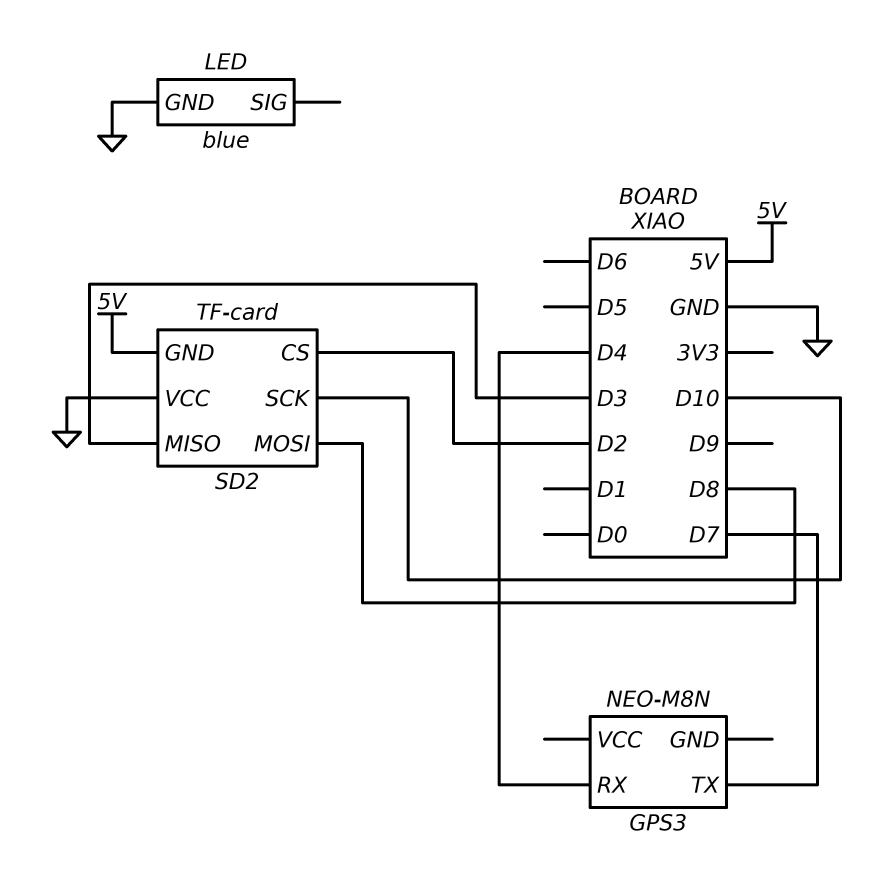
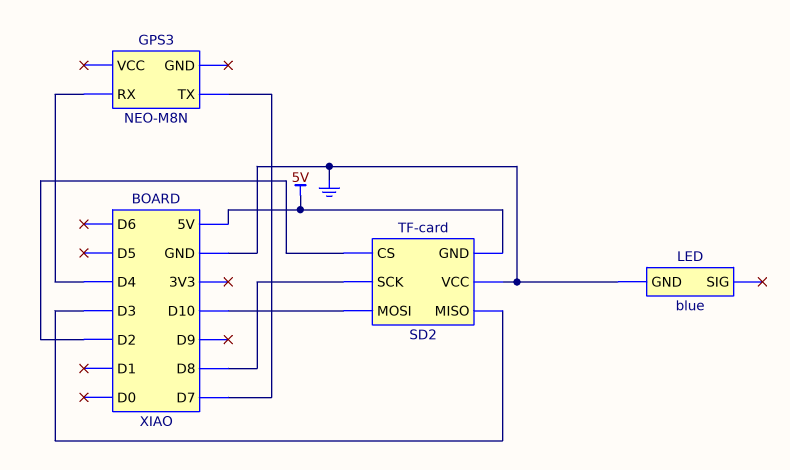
SD2 pin MOSI: D8 -> D10
SD2 pin SCK: D10 -> D8

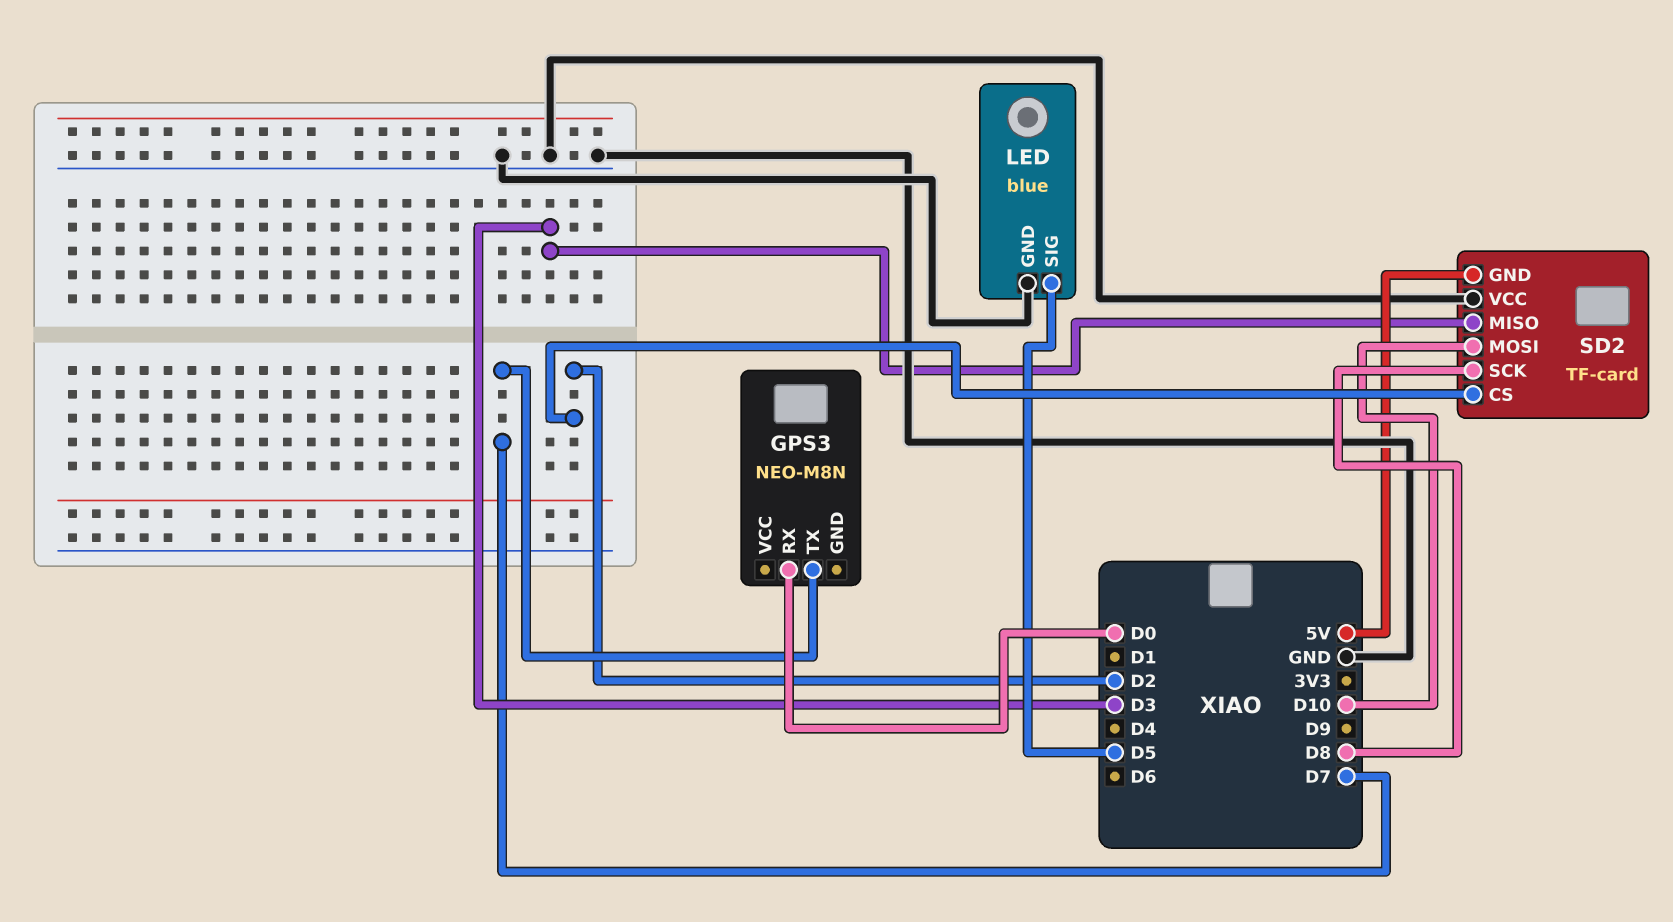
GPS3 pin RX: D4 -> D0
LED pin SIG: none -> D5

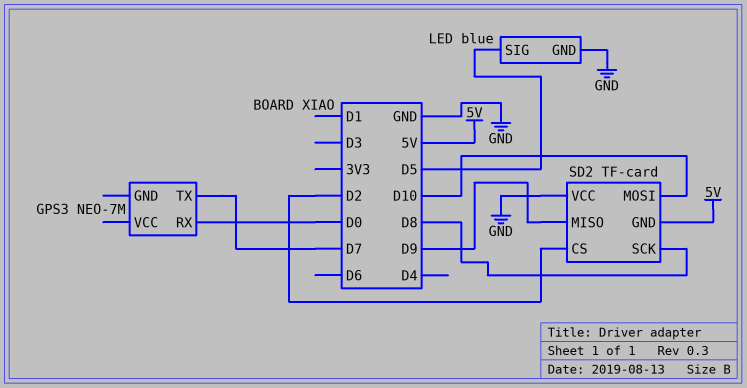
GPS3: NEO-M8N -> NEO-7M
SD2 pin MISO: D3 -> D9

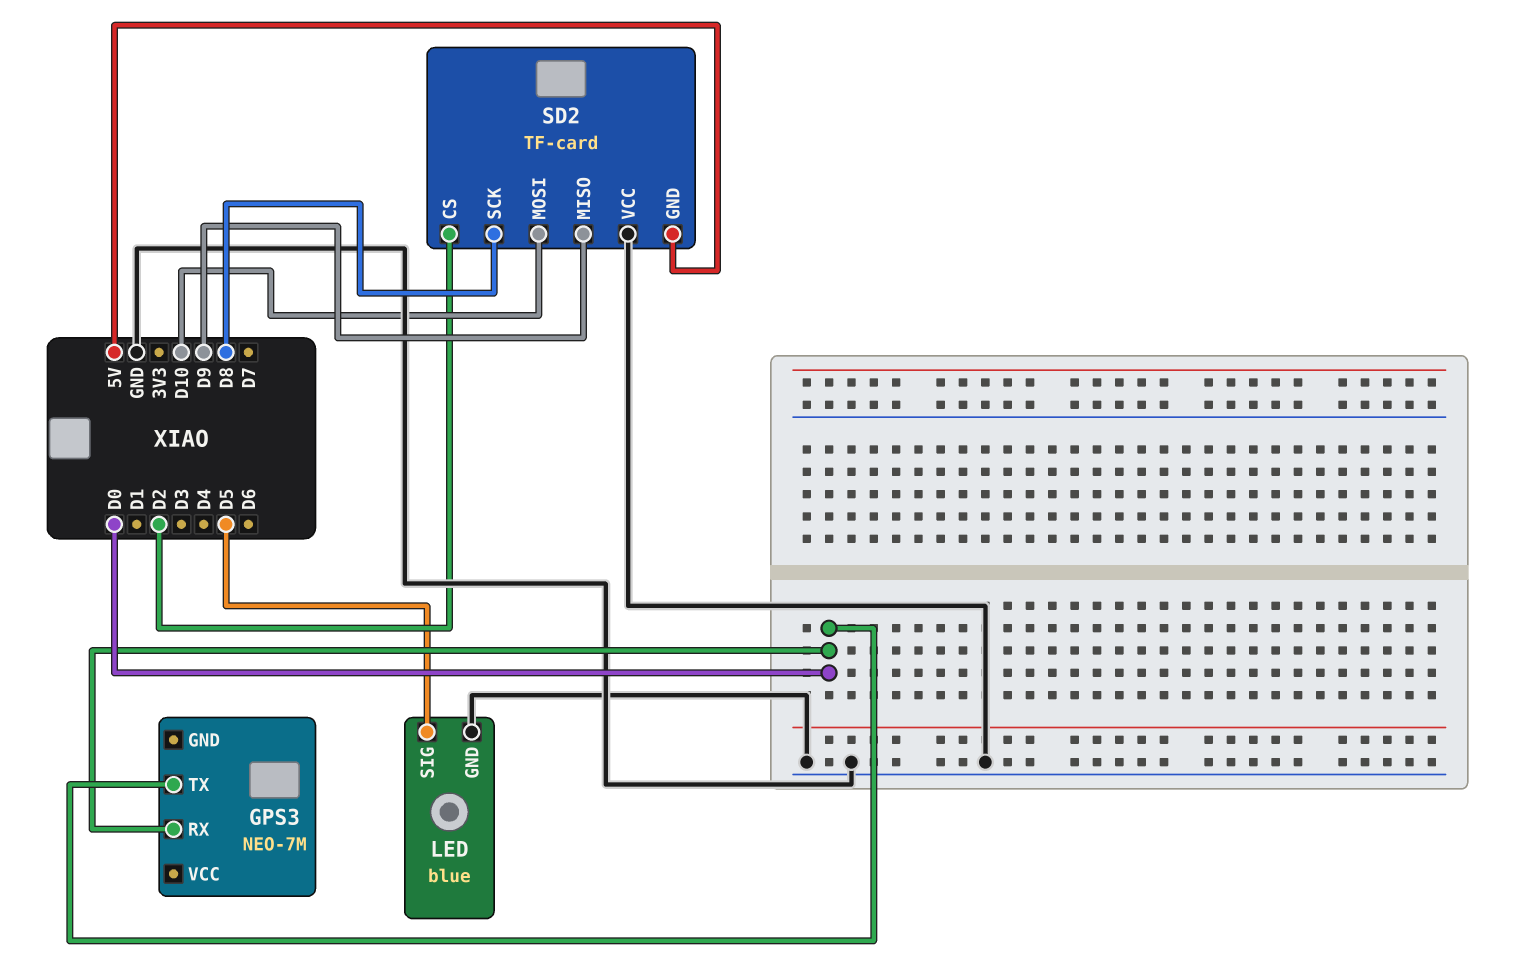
GPS3 pin TX: D7 -> D0

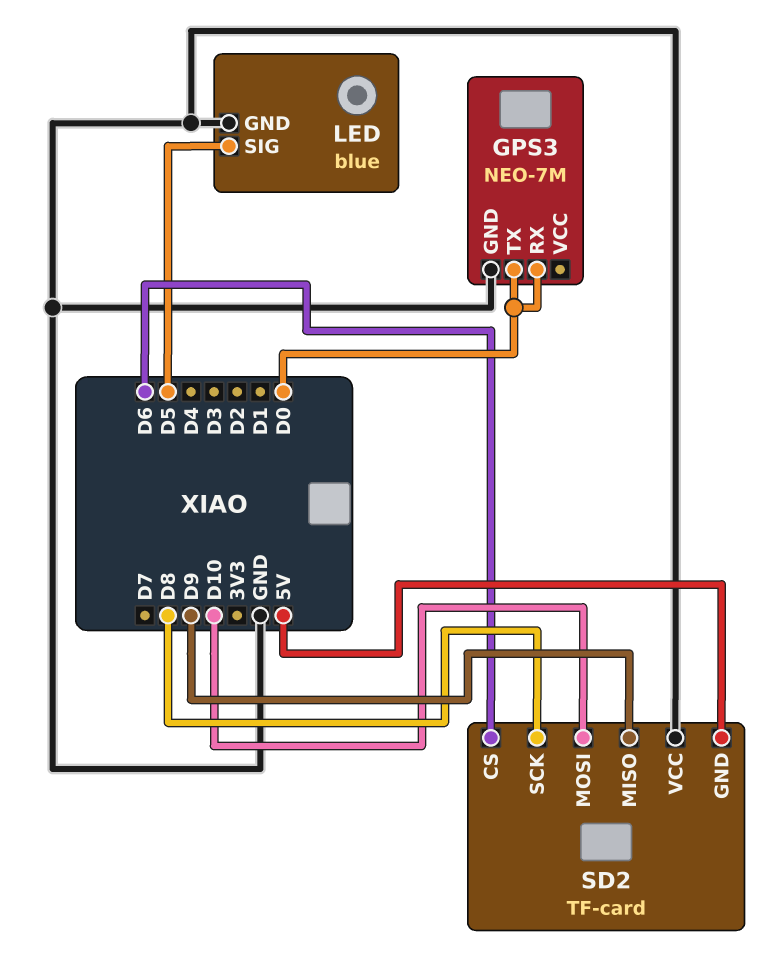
GPS3 pin GND: none -> GND
SD2 pin CS: D2 -> D6

